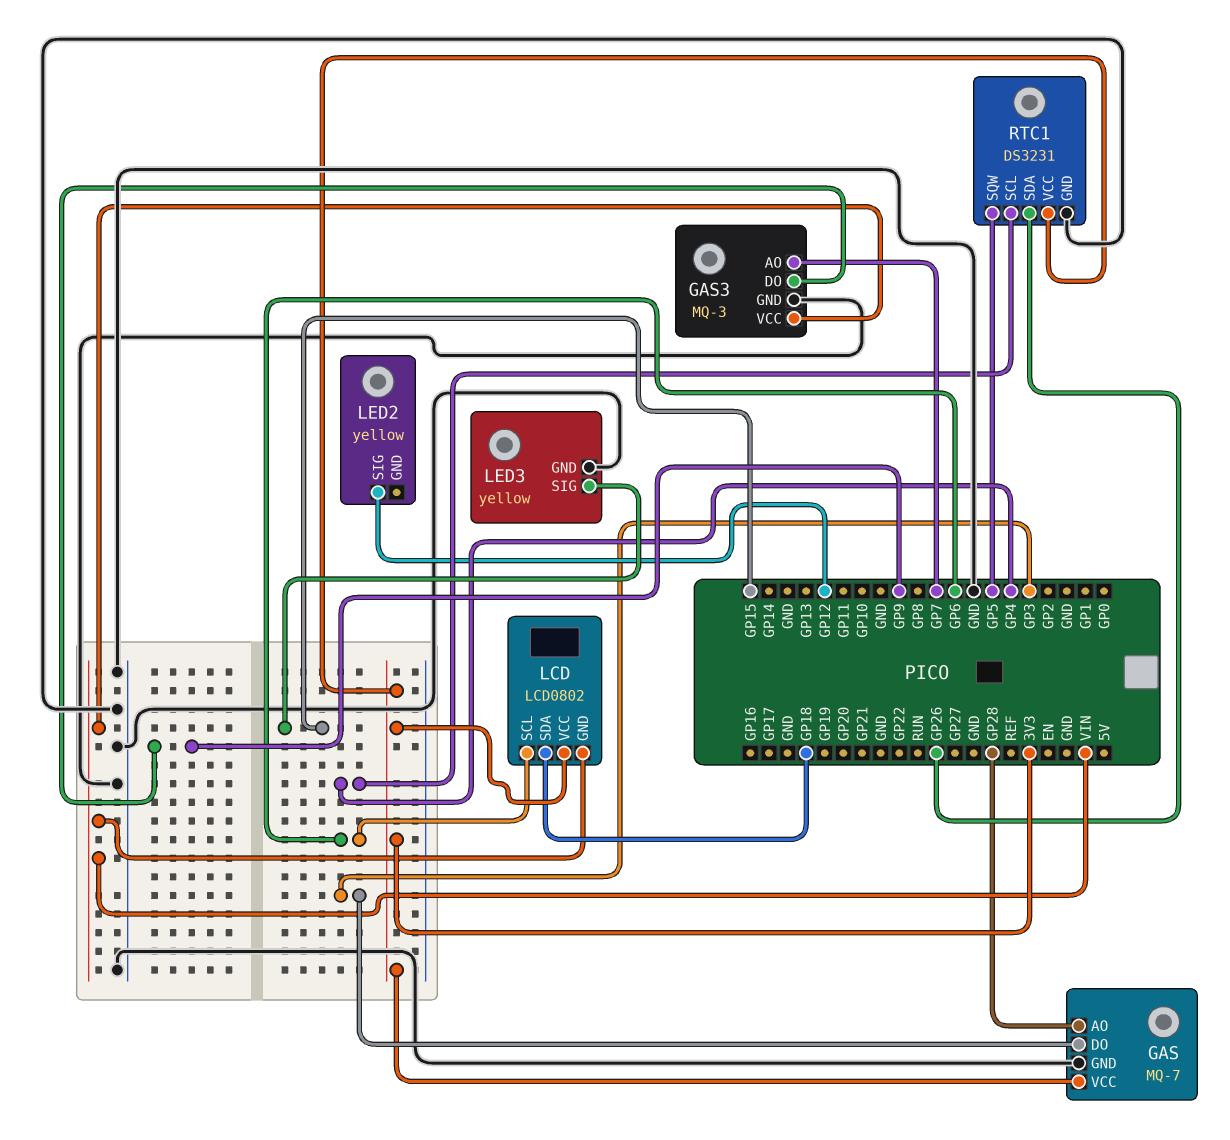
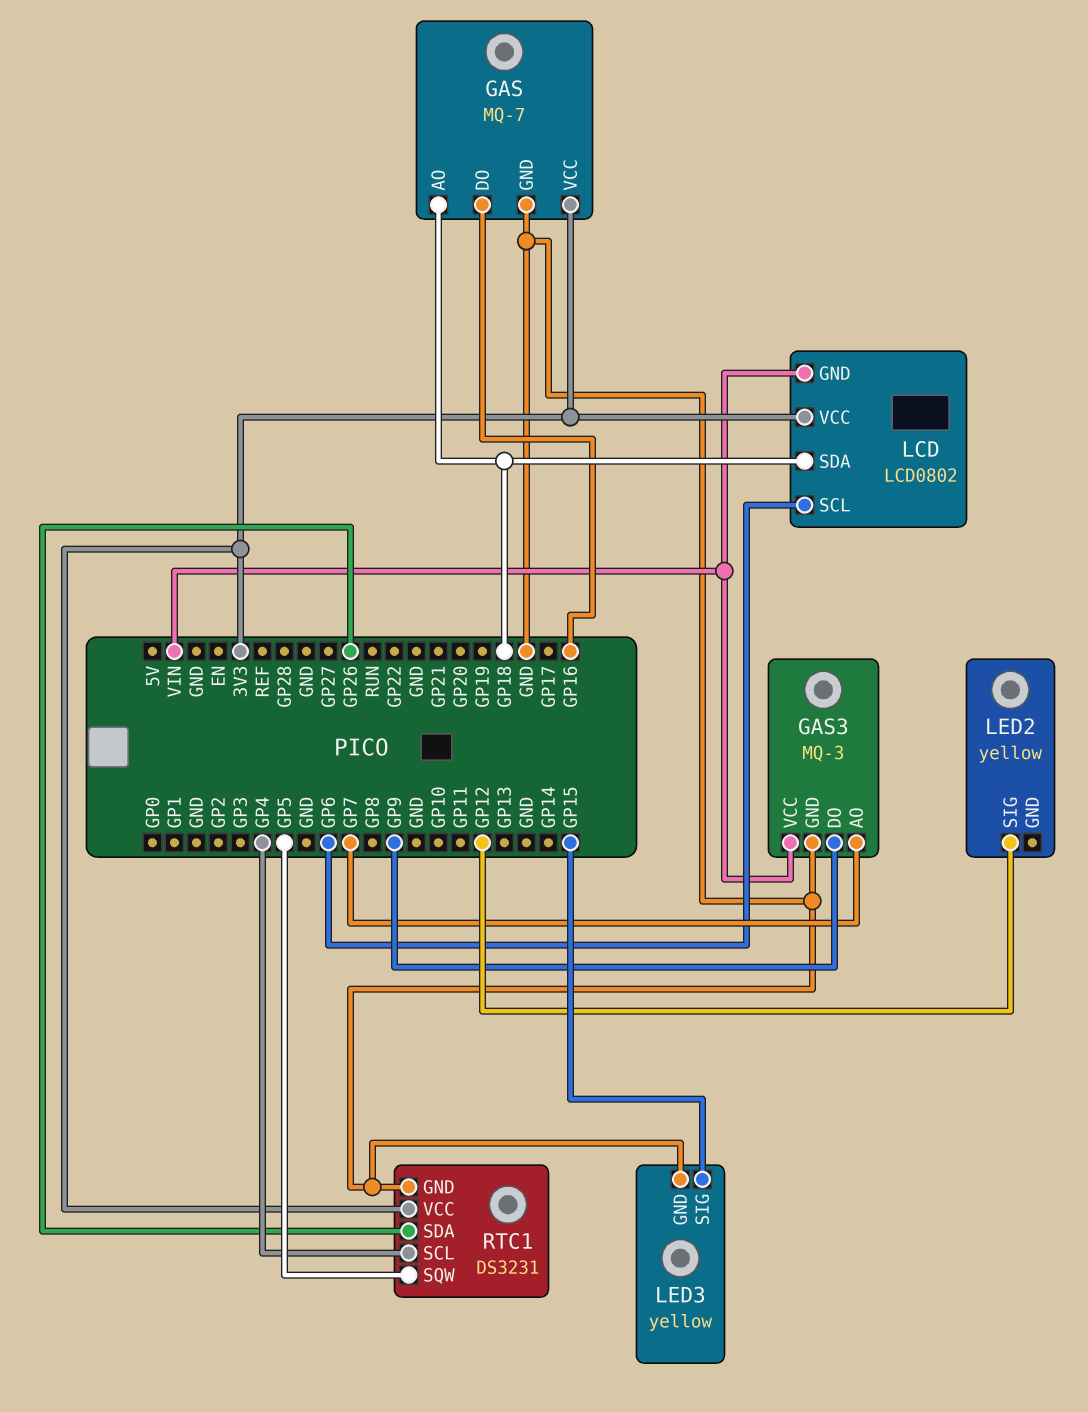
GAS pin AO: GP28 -> GP18
GAS pin DO: GP3 -> GP16

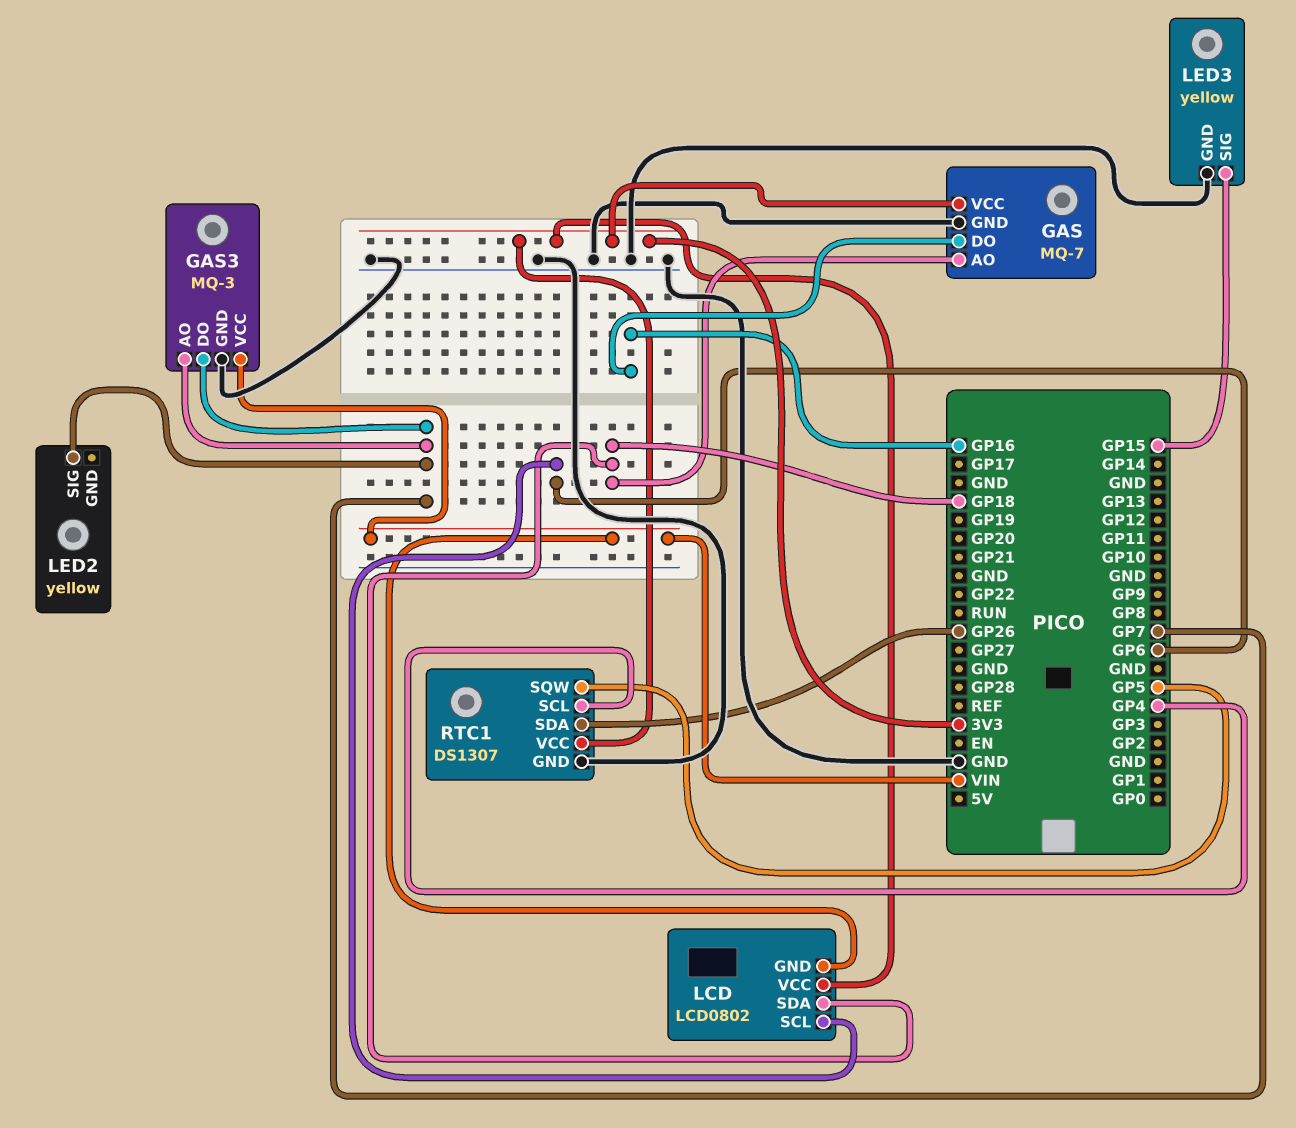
GAS3 pin DO: GP9 -> GP7
LED2 pin SIG: GP12 -> GP7
RTC1: DS3231 -> DS1307

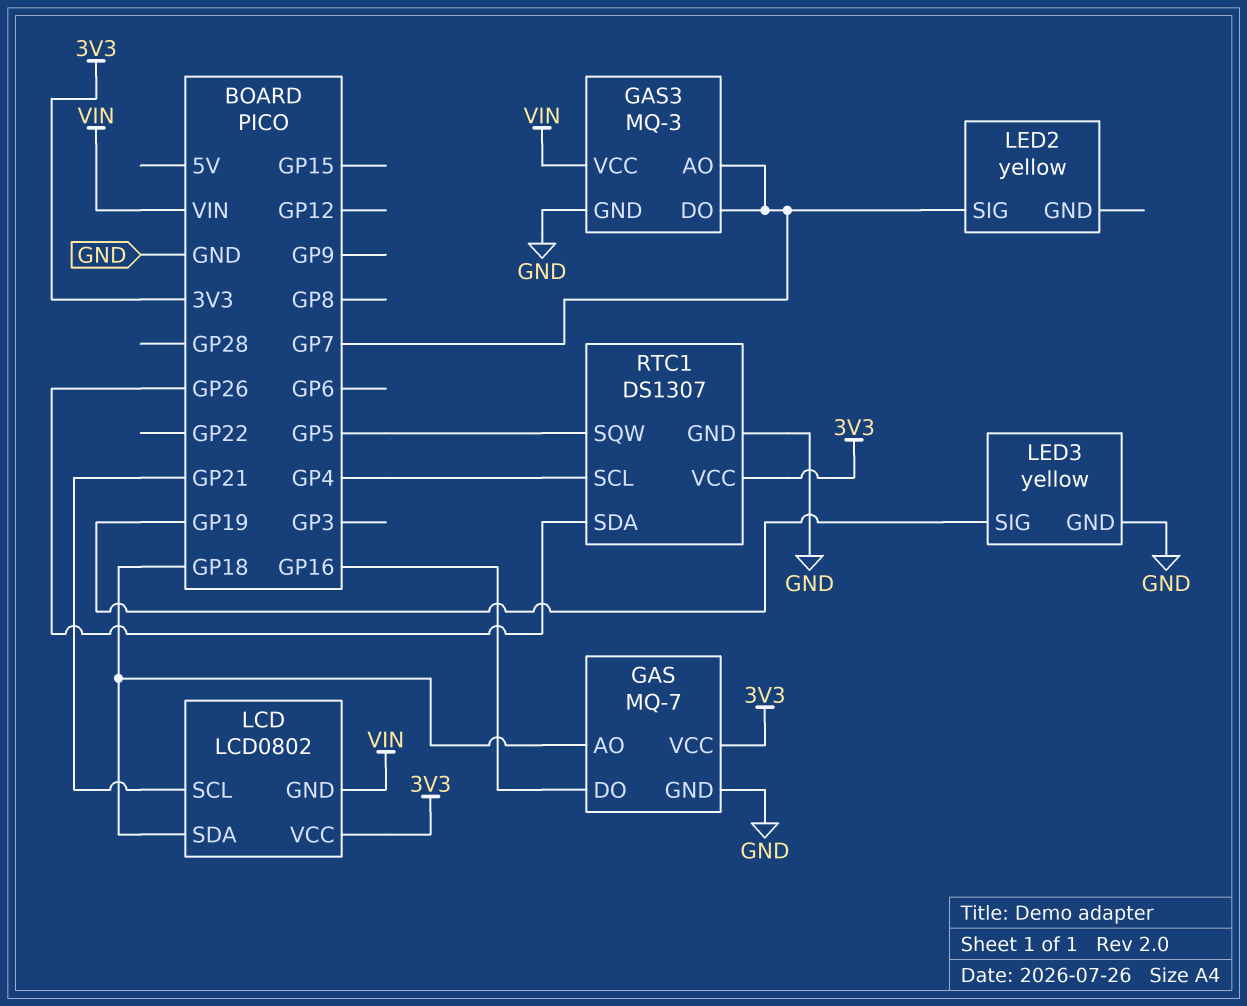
LCD pin SCL: GP6 -> GP21
LED3 pin SIG: GP15 -> GP19

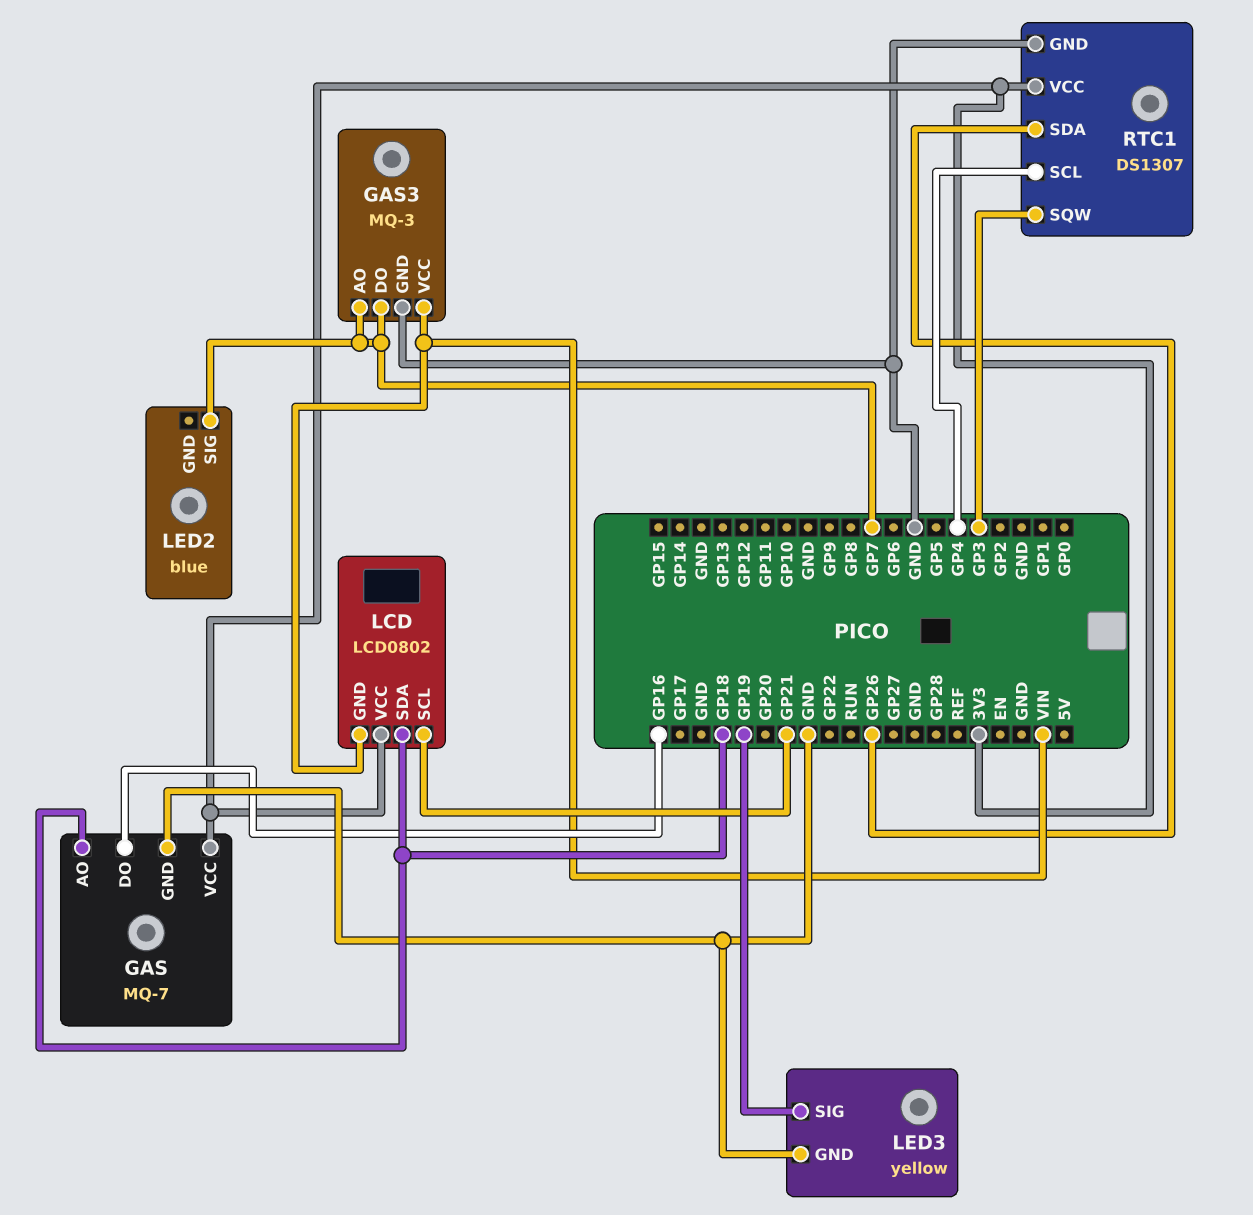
LED2: yellow -> blue
RTC1 pin SQW: GP5 -> GP3

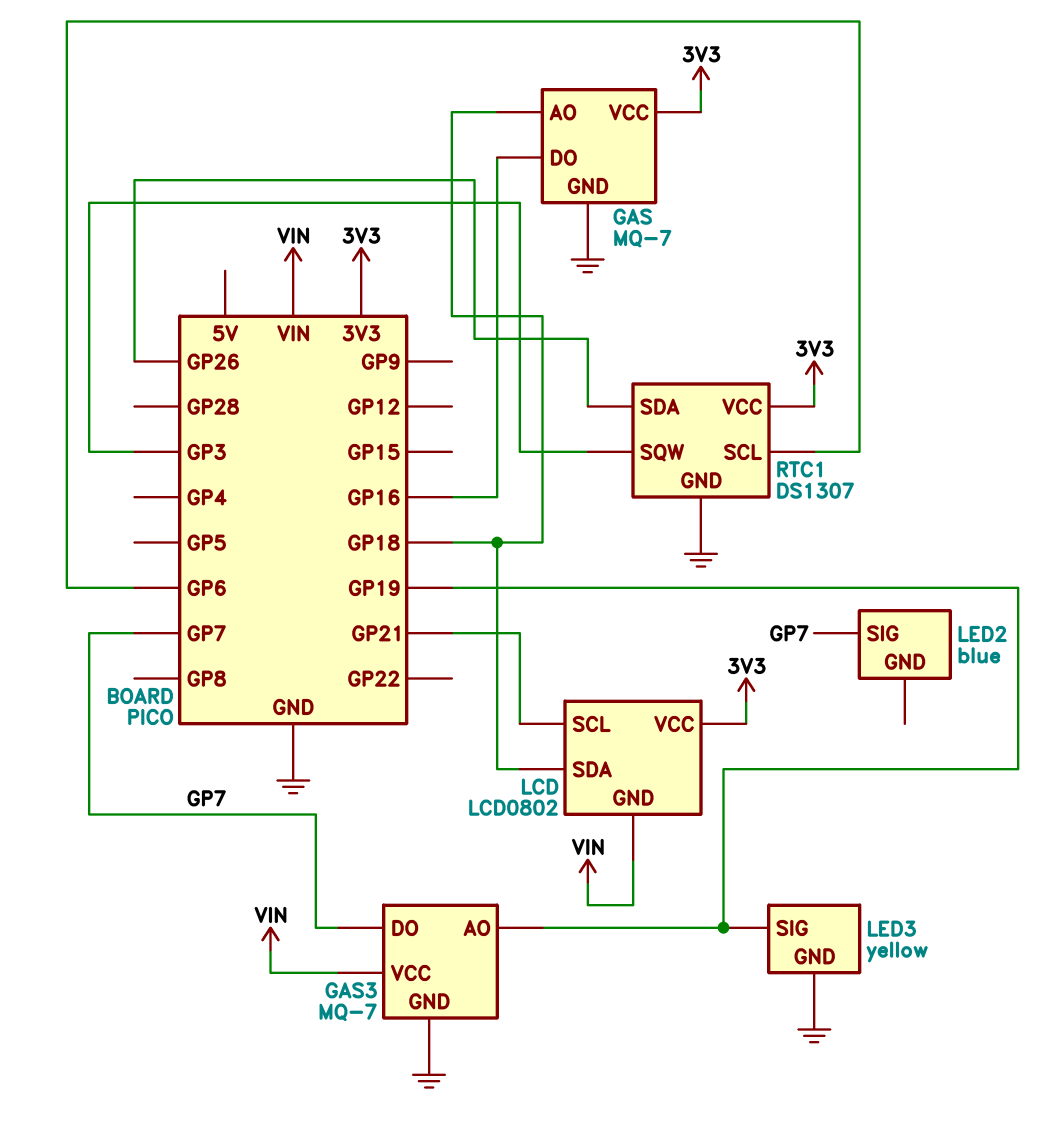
GAS3: MQ-3 -> MQ-7
GAS3 pin AO: GP7 -> GP19
RTC1 pin SCL: GP4 -> GP6

